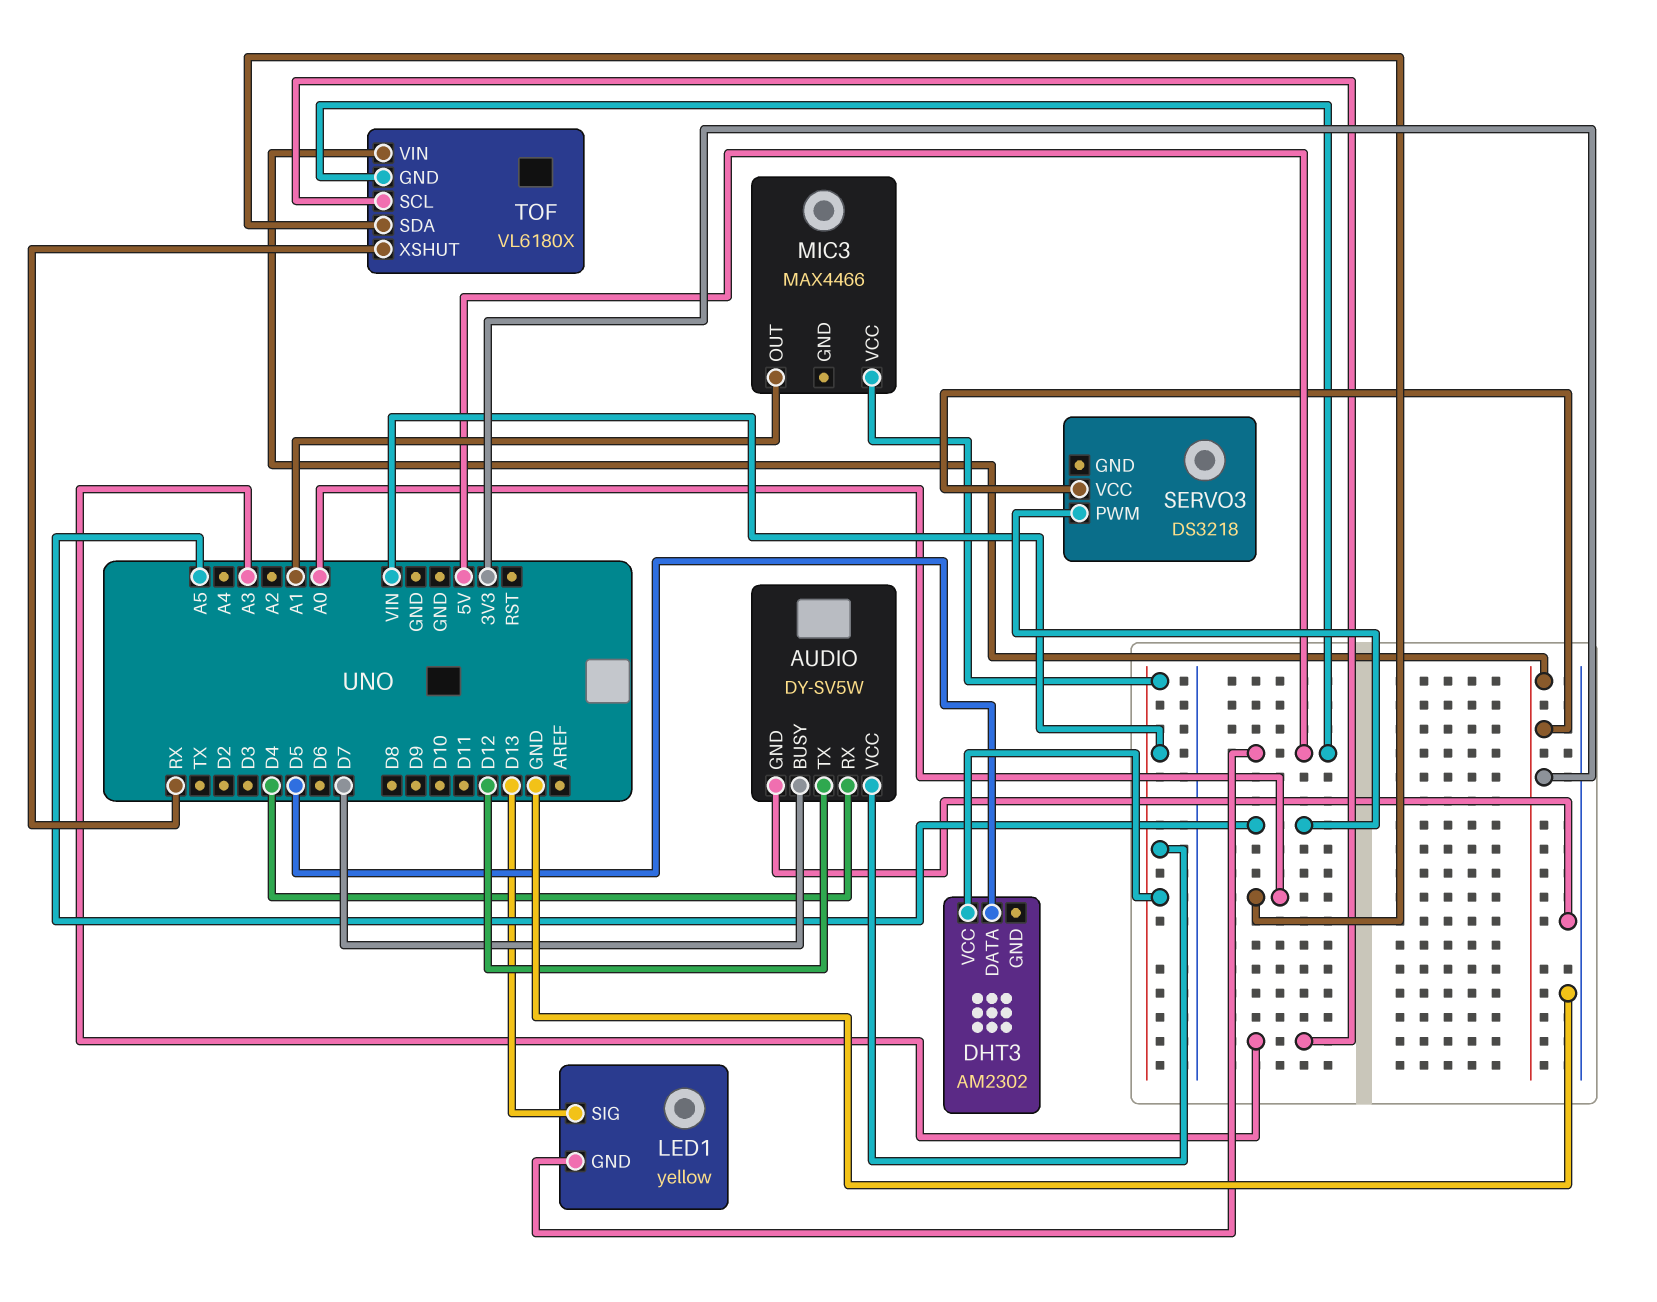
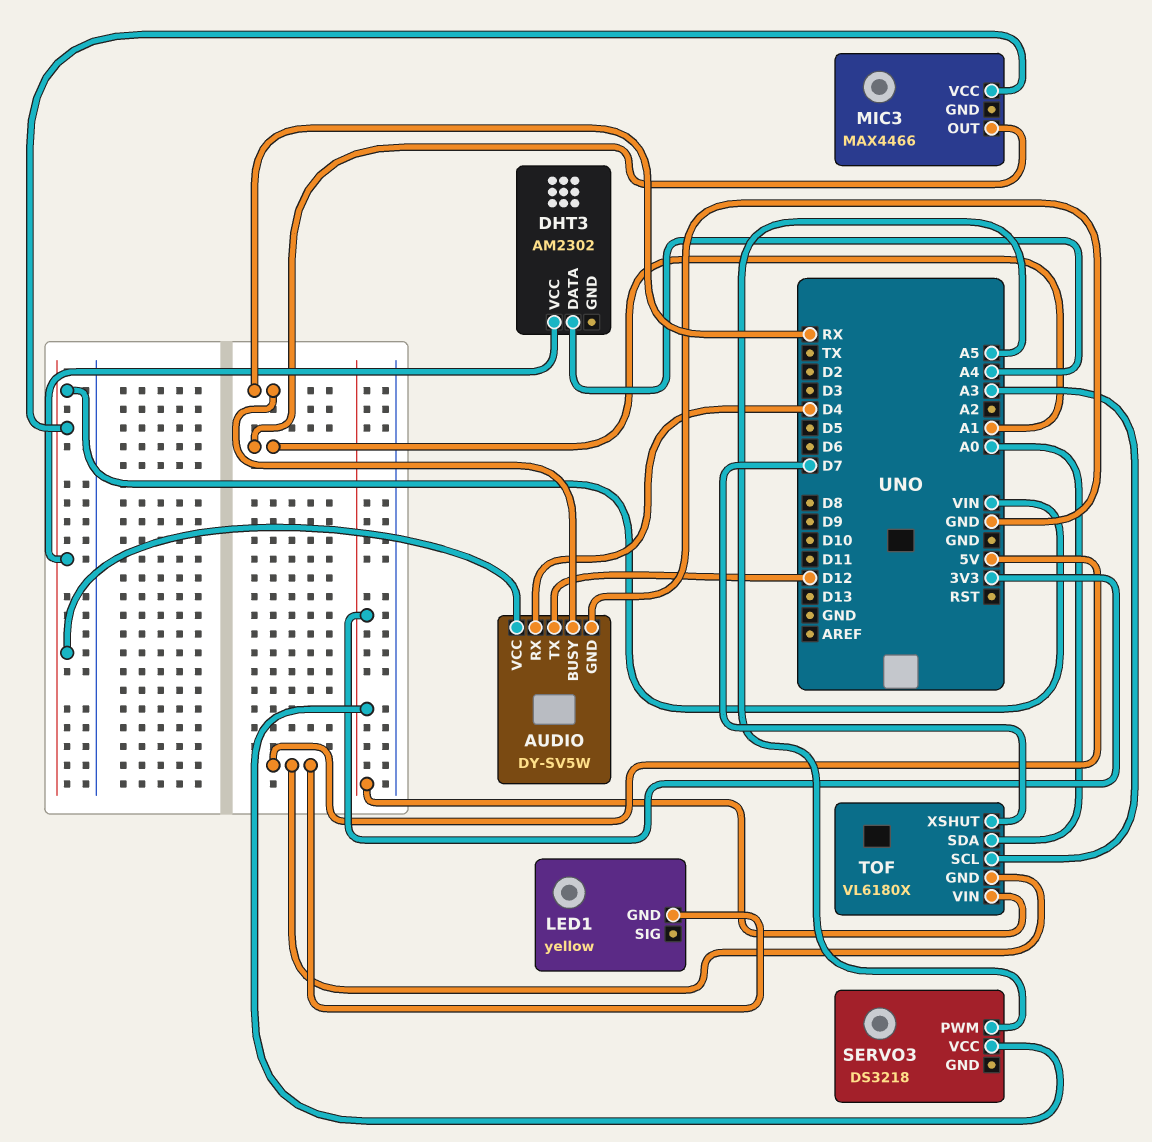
AUDIO pin BUSY: D7 -> RX
DHT3 pin DATA: D5 -> A4
LED1 pin SIG: D13 -> none
TOF pin XSHUT: RX -> D7

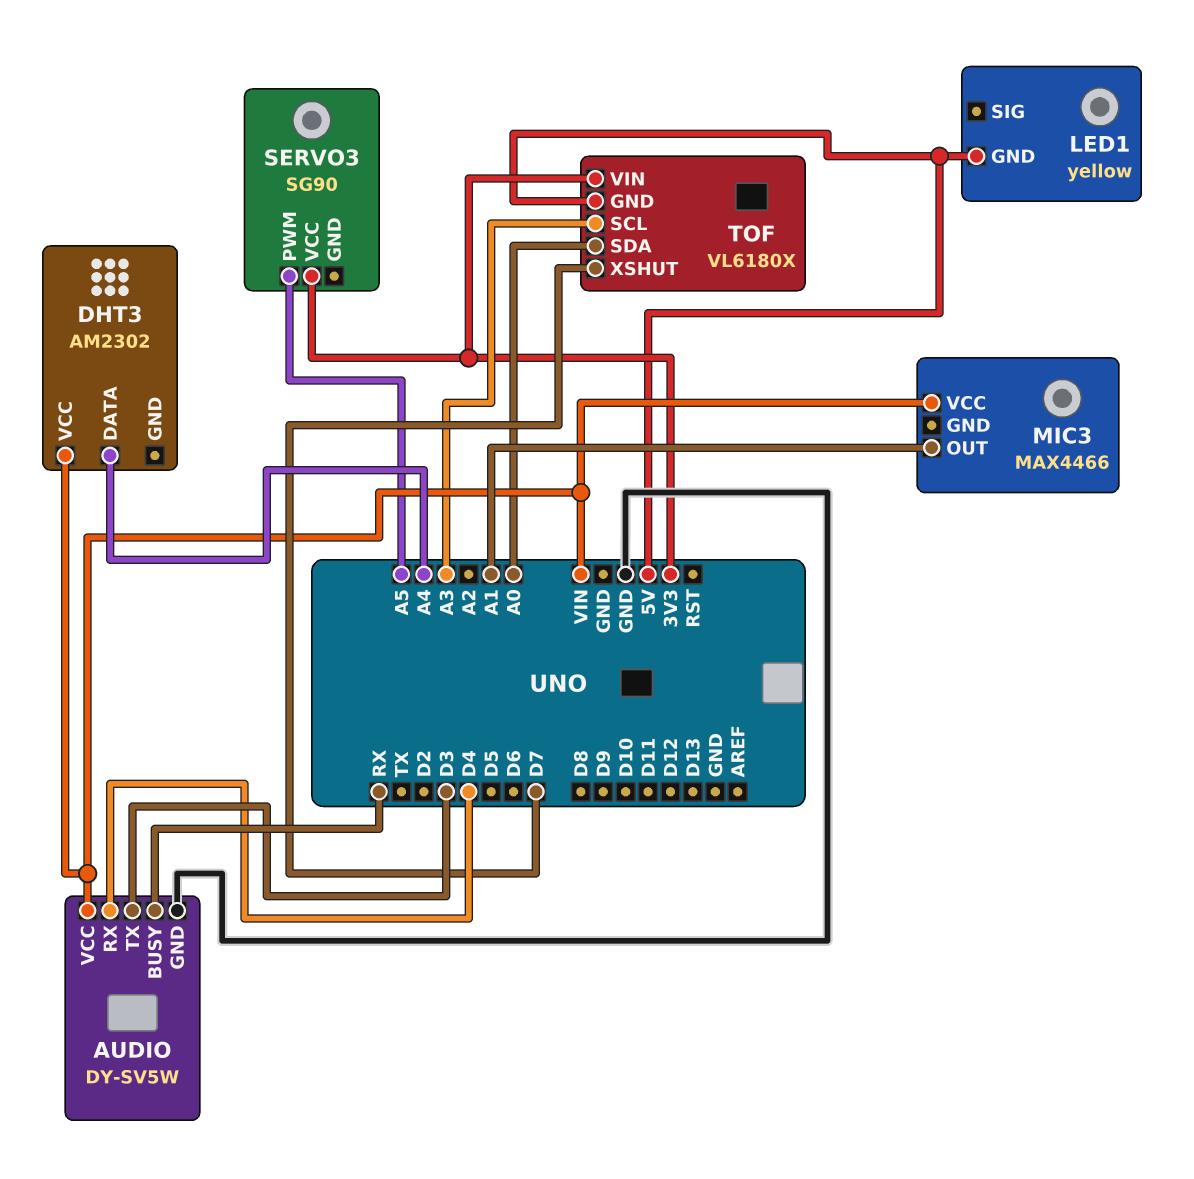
AUDIO pin TX: D12 -> D3
SERVO3: DS3218 -> SG90

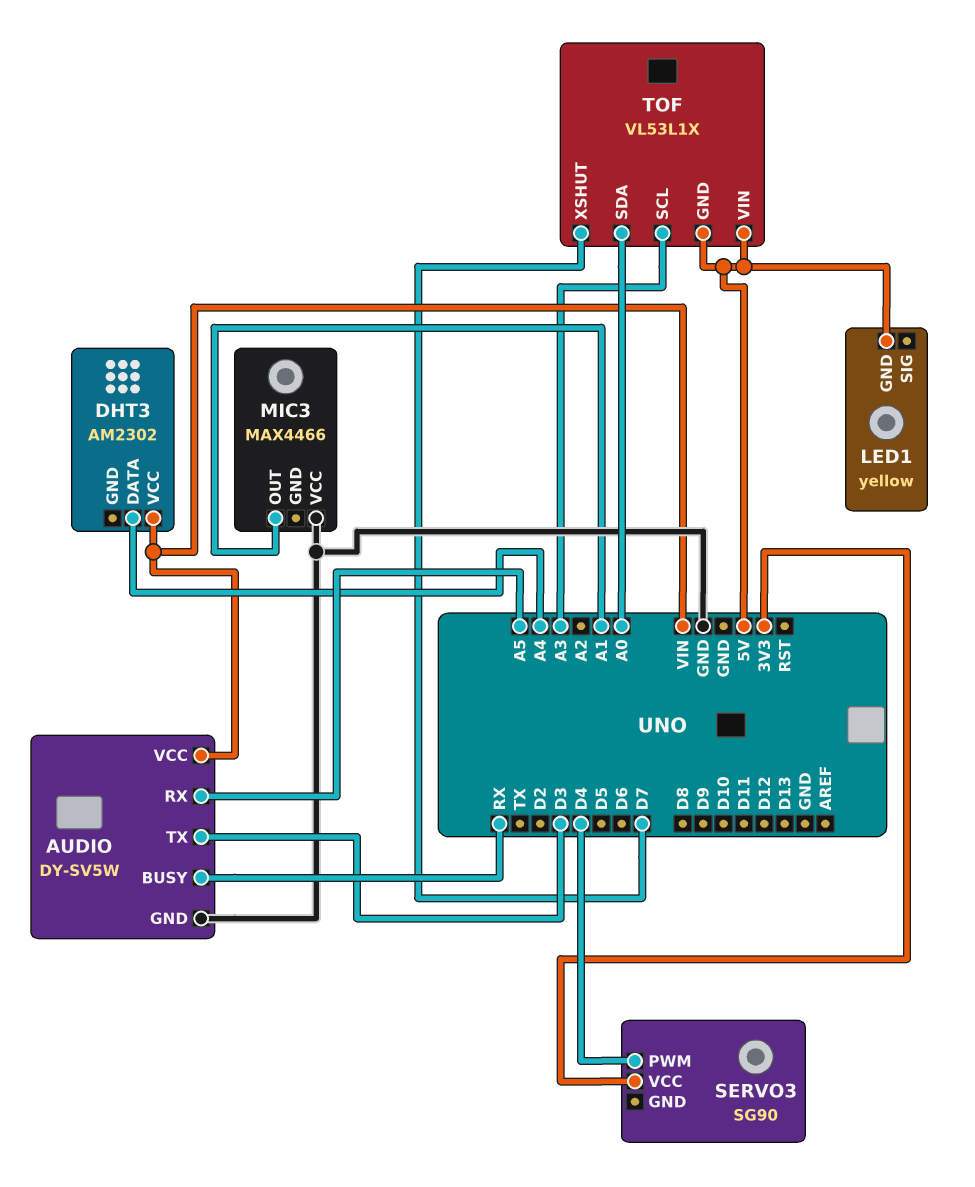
AUDIO pin RX: D4 -> A5
MIC3 pin VCC: VIN -> GND
SERVO3 pin PWM: A5 -> D4
TOF: VL6180X -> VL53L1X
TOF pin VIN: 3V3 -> 5V

